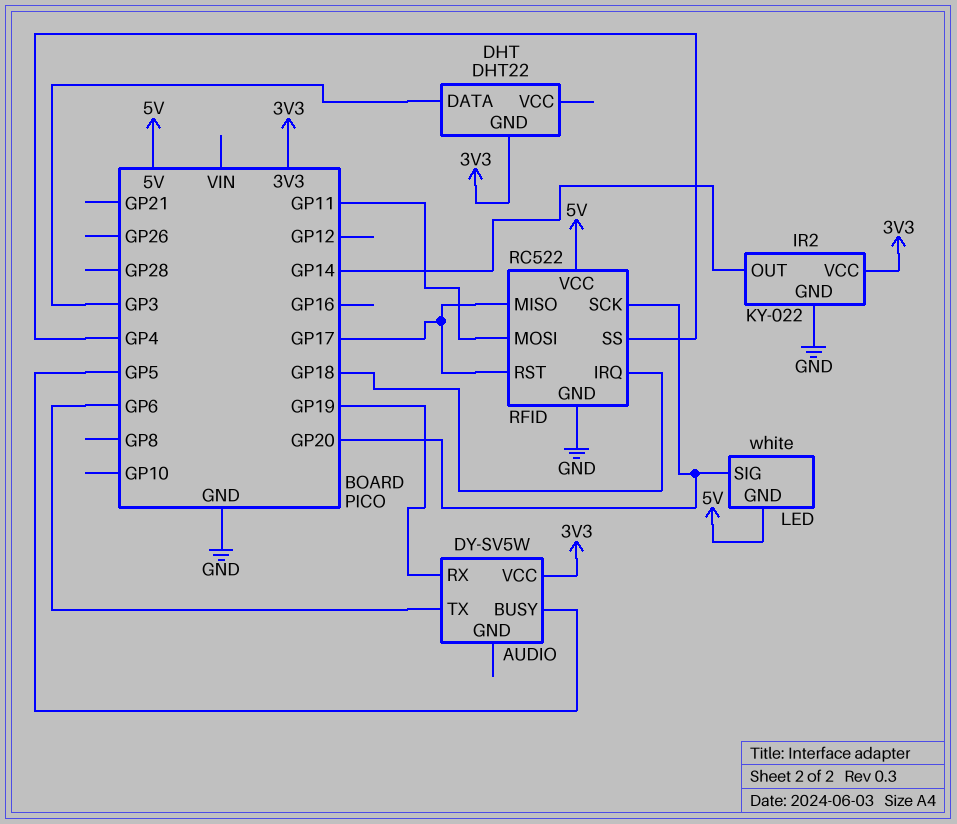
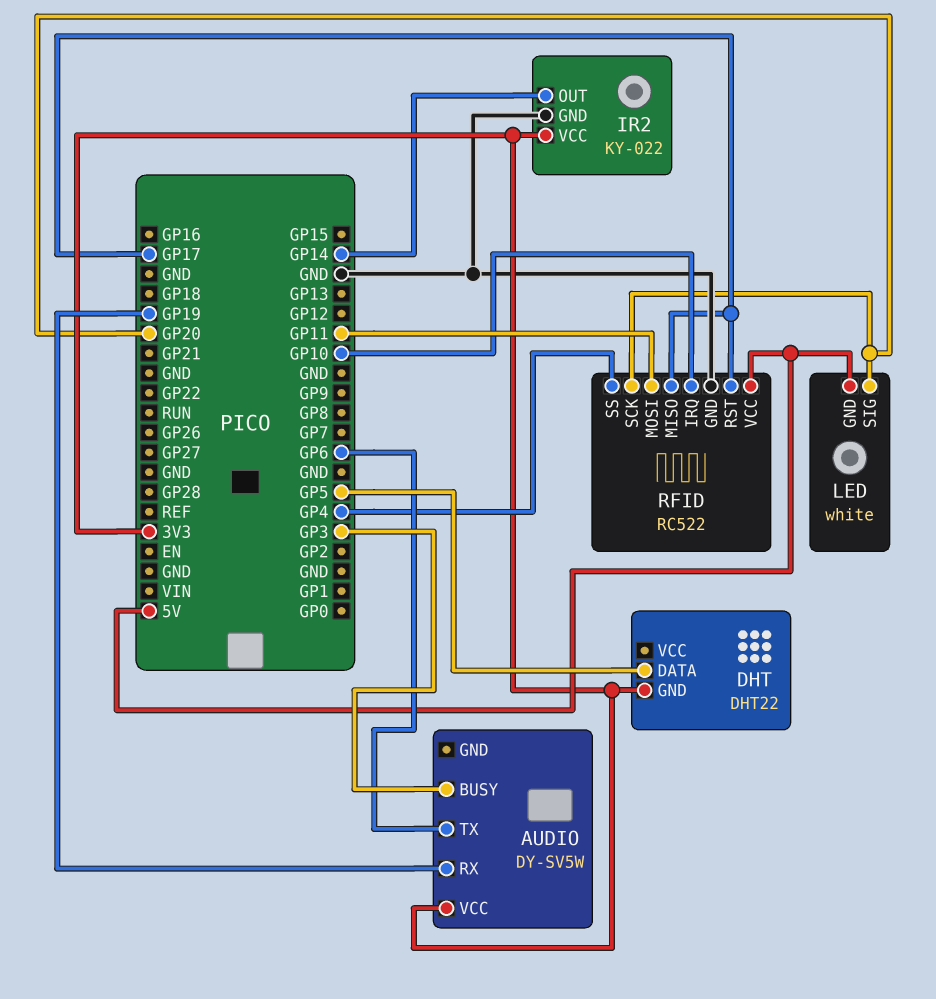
AUDIO pin BUSY: GP5 -> GP3
DHT pin DATA: GP3 -> GP5
RFID pin IRQ: GP18 -> GP10

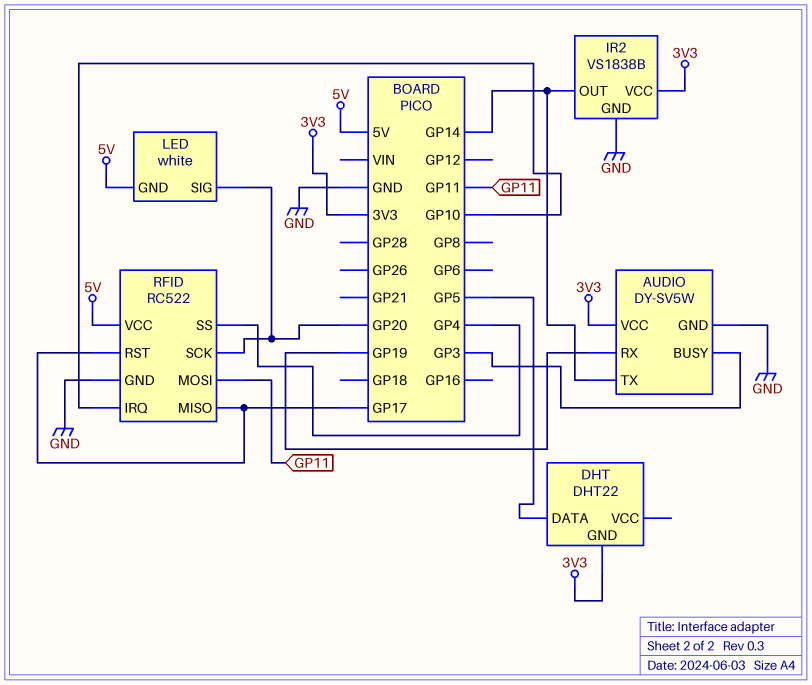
AUDIO pin GND: none -> GND
AUDIO pin TX: GP6 -> GP14
IR2: KY-022 -> VS1838B

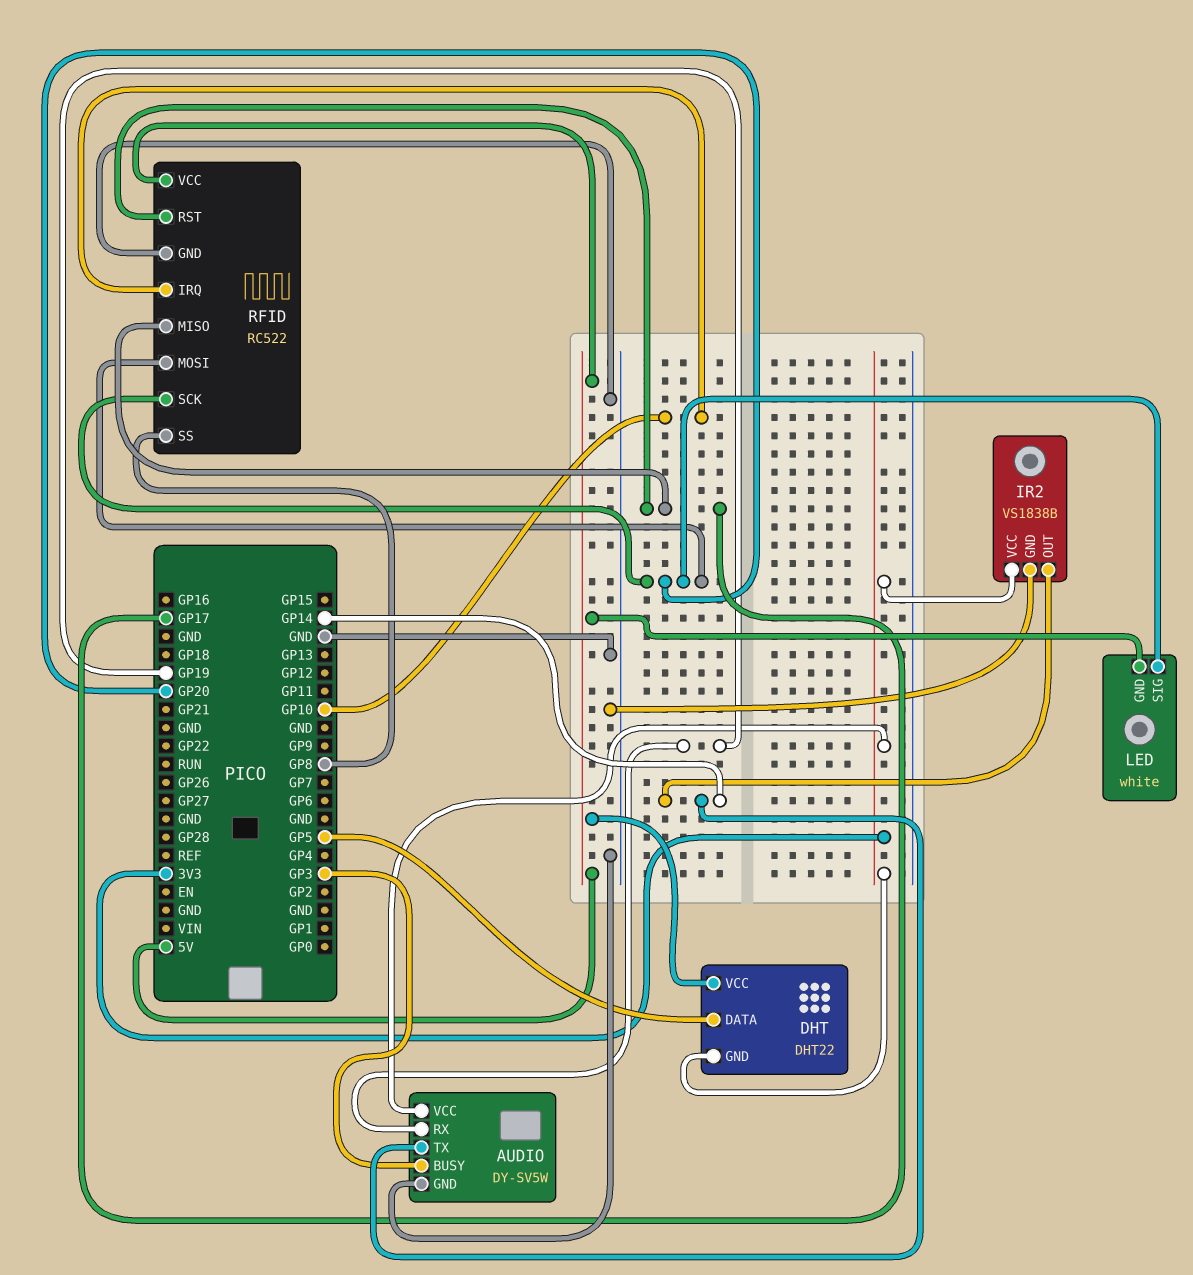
DHT pin VCC: none -> 5V
RFID pin MOSI: GP11 -> GP20
RFID pin SS: GP4 -> GP8

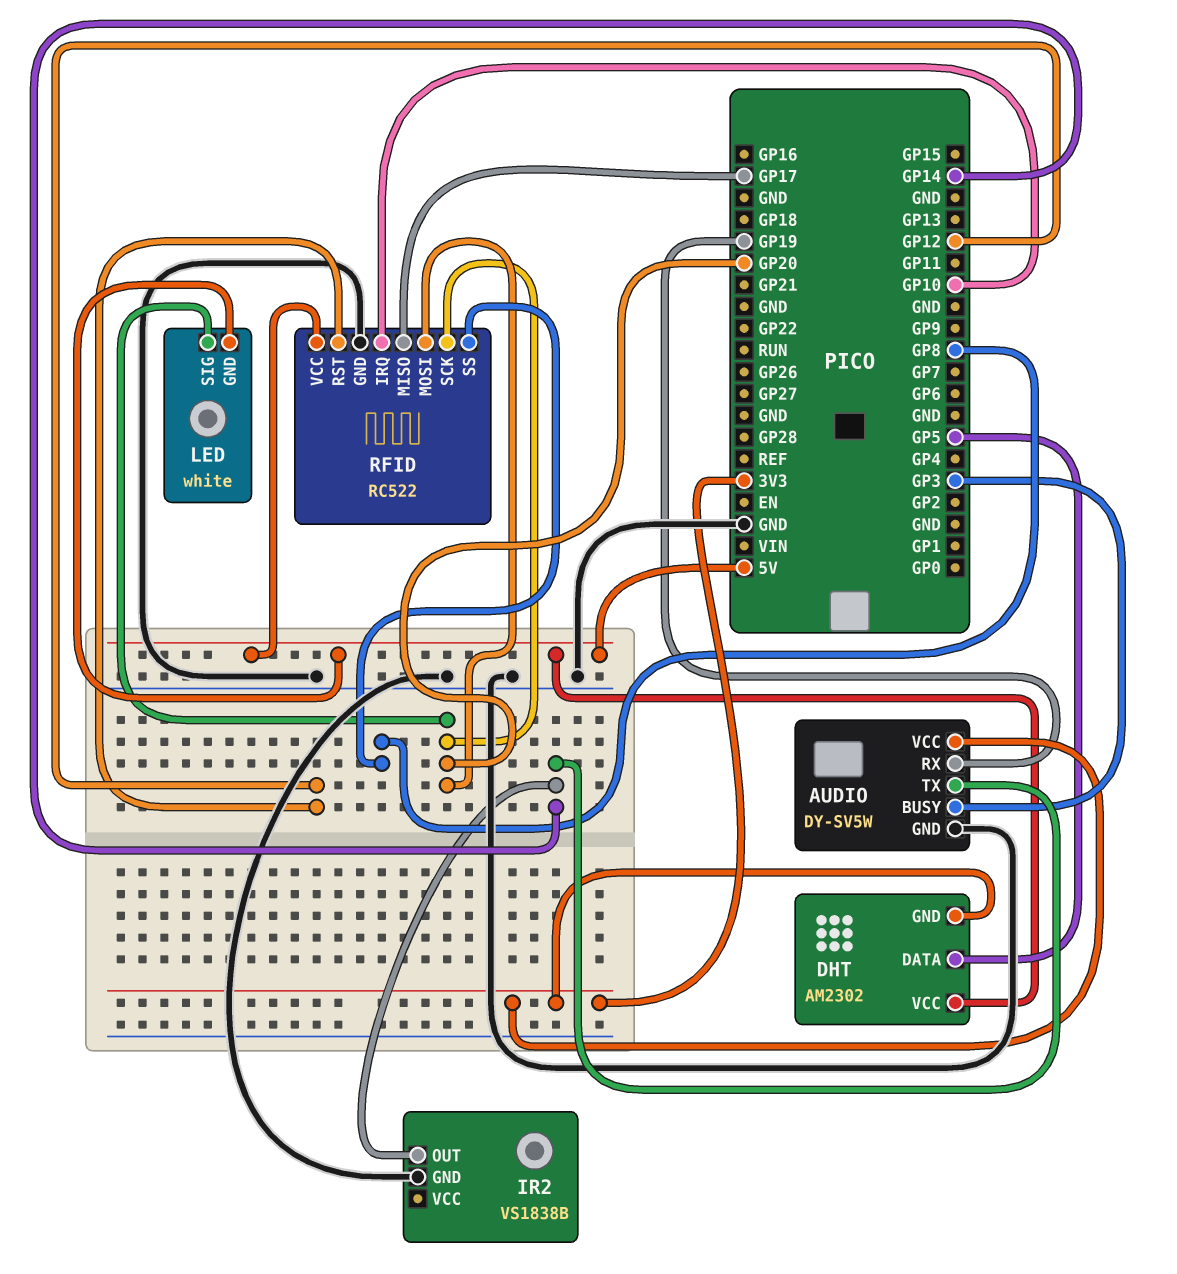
DHT: DHT22 -> AM2302
IR2 pin VCC: 3V3 -> none
RFID pin RST: GP17 -> GP12

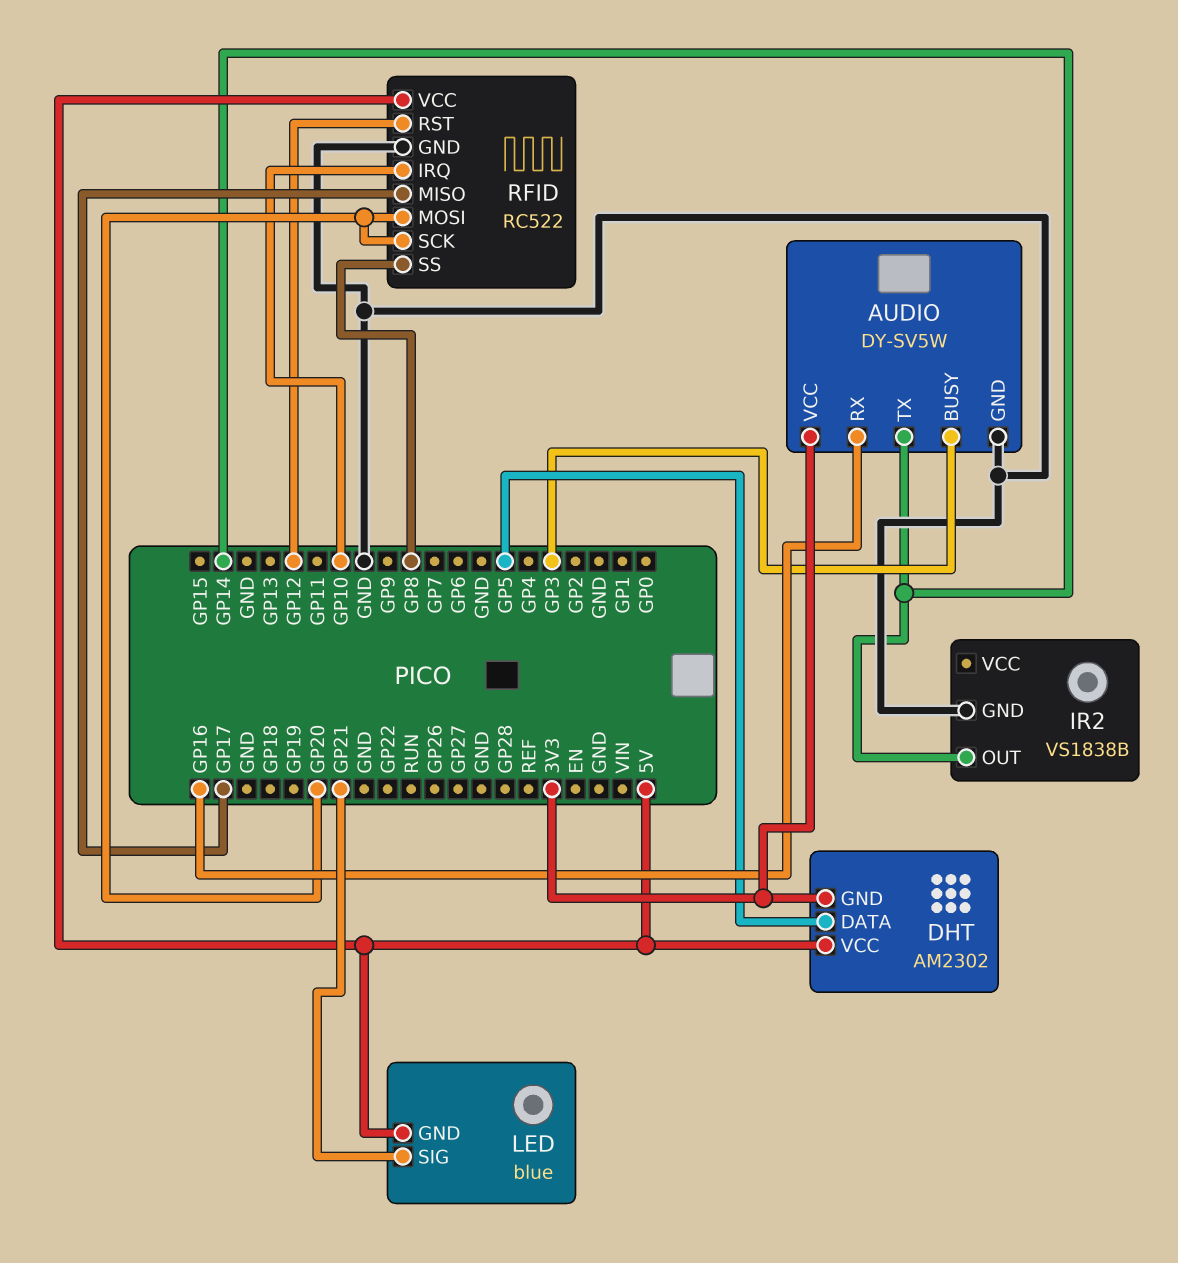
AUDIO pin RX: GP19 -> GP16
LED: white -> blue
LED pin SIG: GP20 -> GP21

